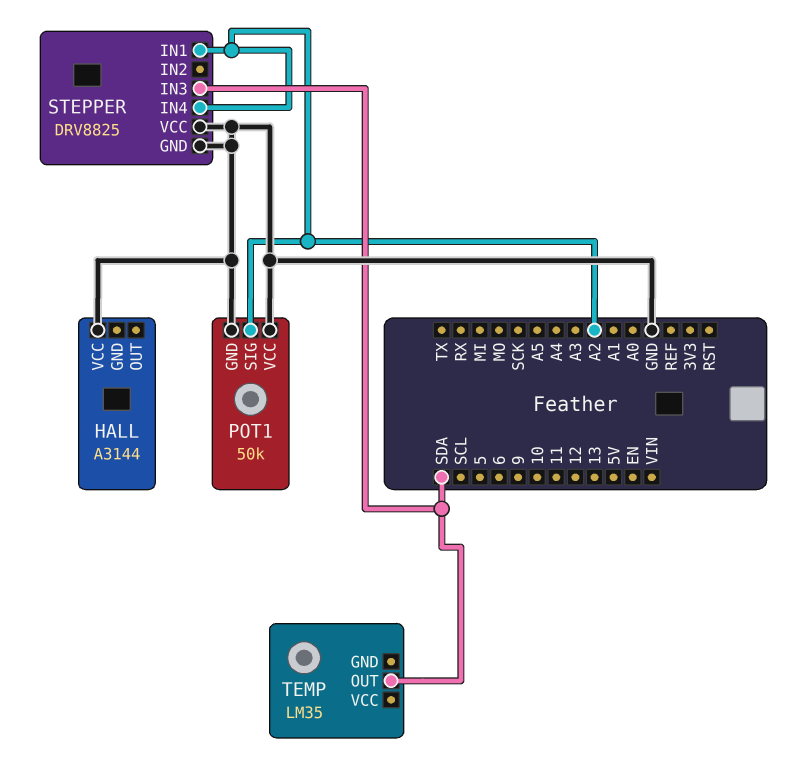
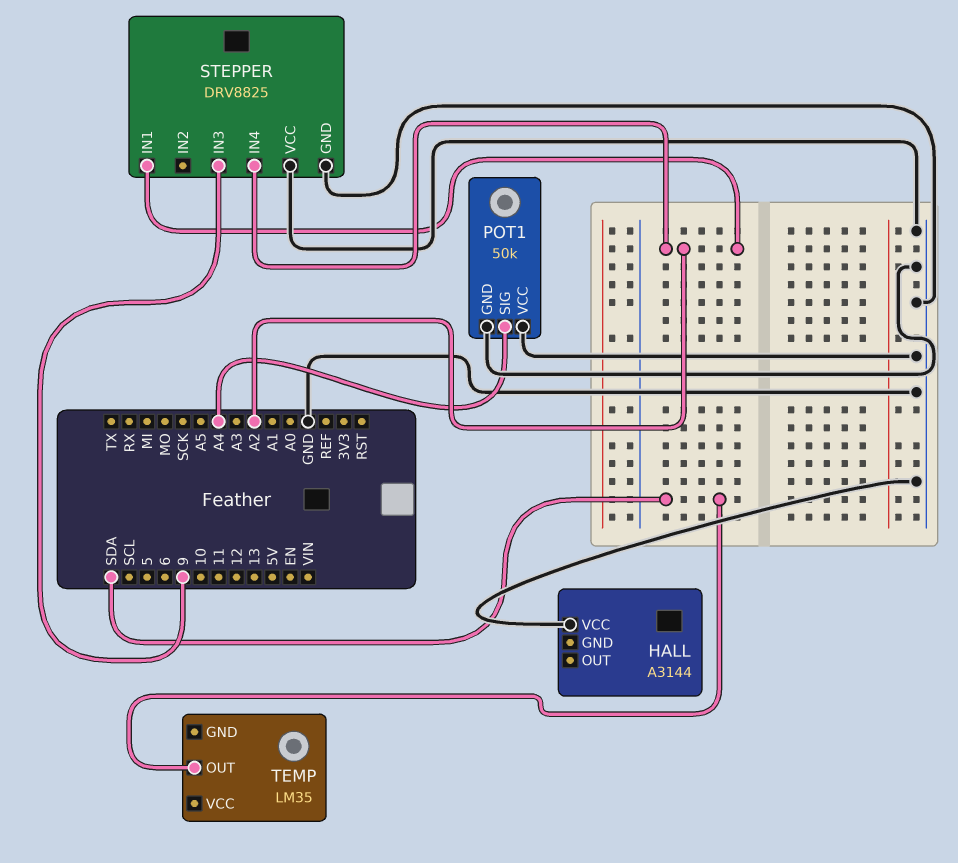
POT1 pin SIG: A2 -> A4
STEPPER pin IN3: SDA -> 9

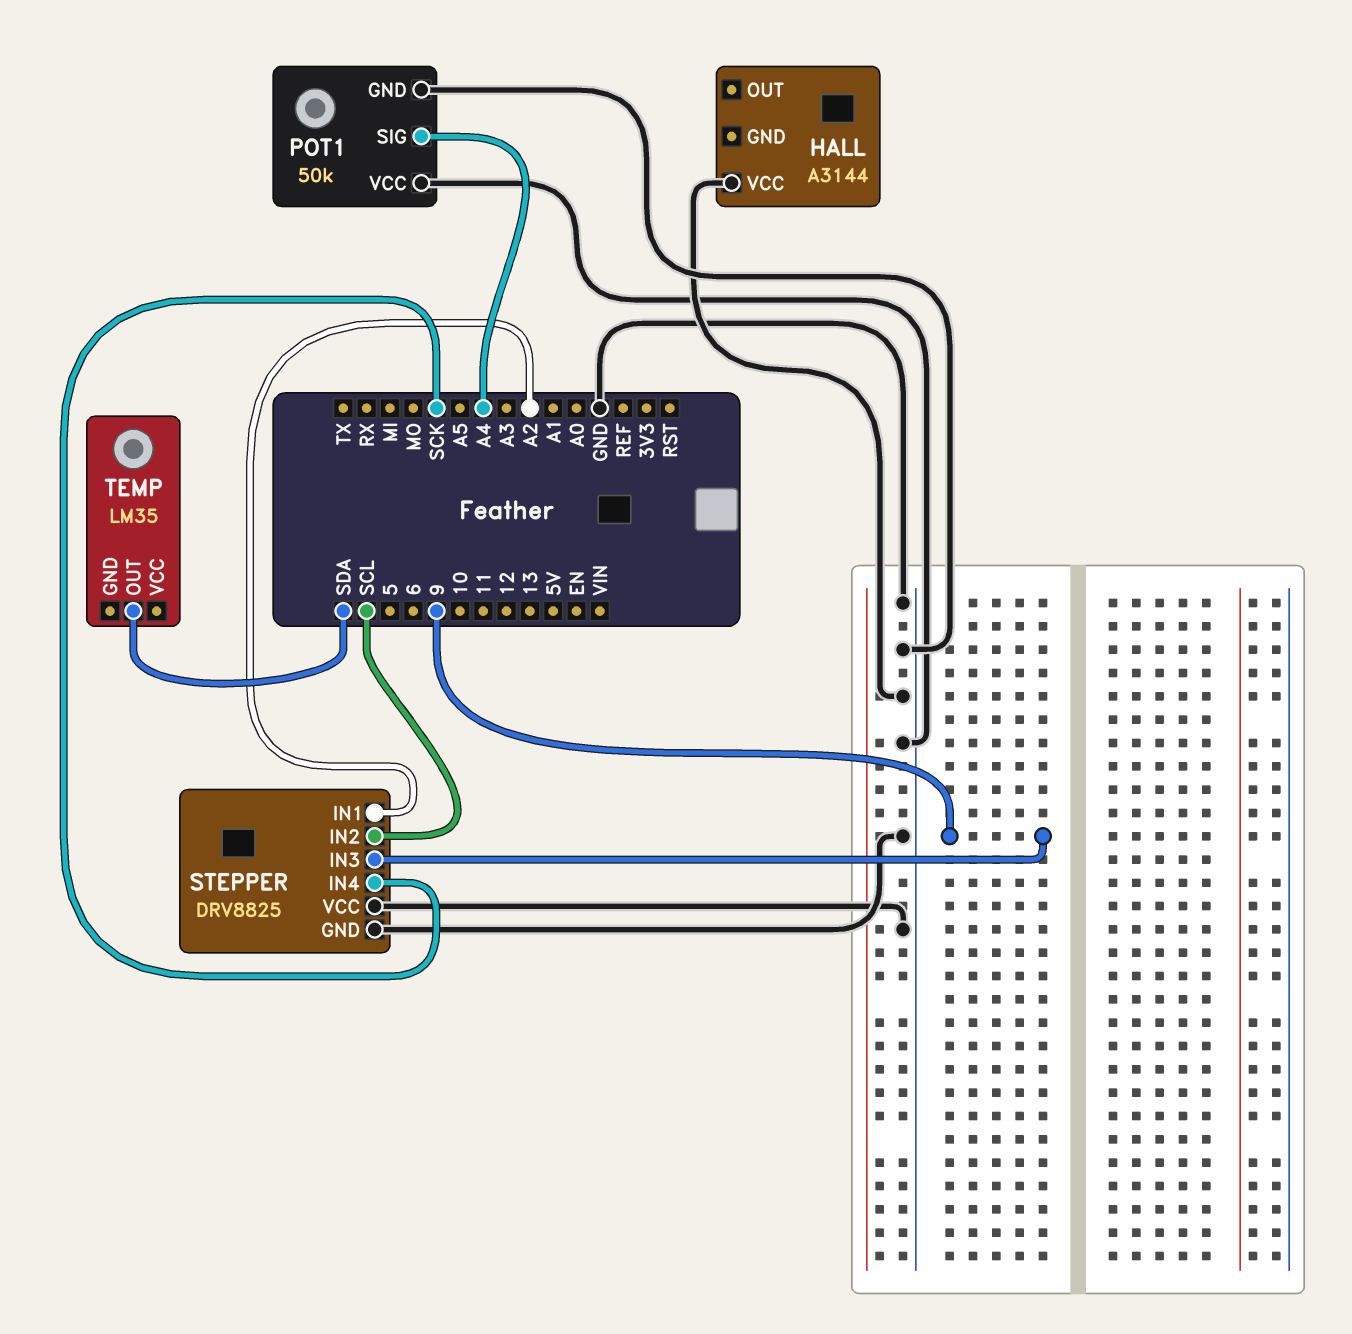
STEPPER pin IN2: none -> SCL
STEPPER pin IN4: A2 -> SCK

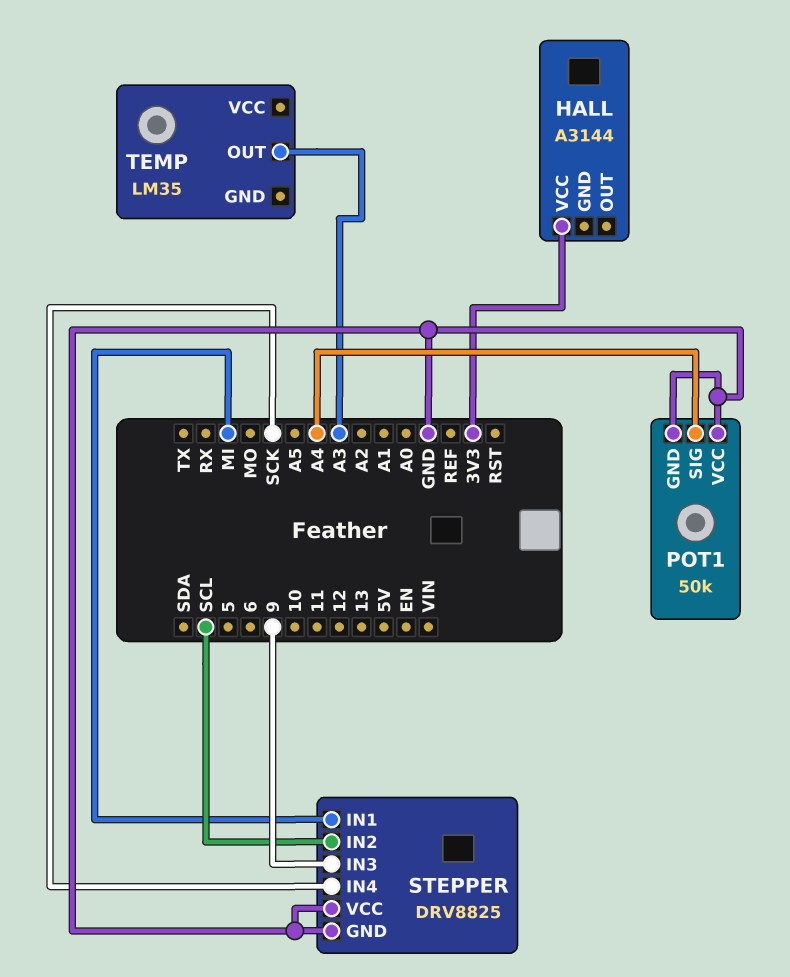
HALL pin VCC: GND -> 3V3
STEPPER pin IN1: A2 -> MI
TEMP pin OUT: SDA -> A3

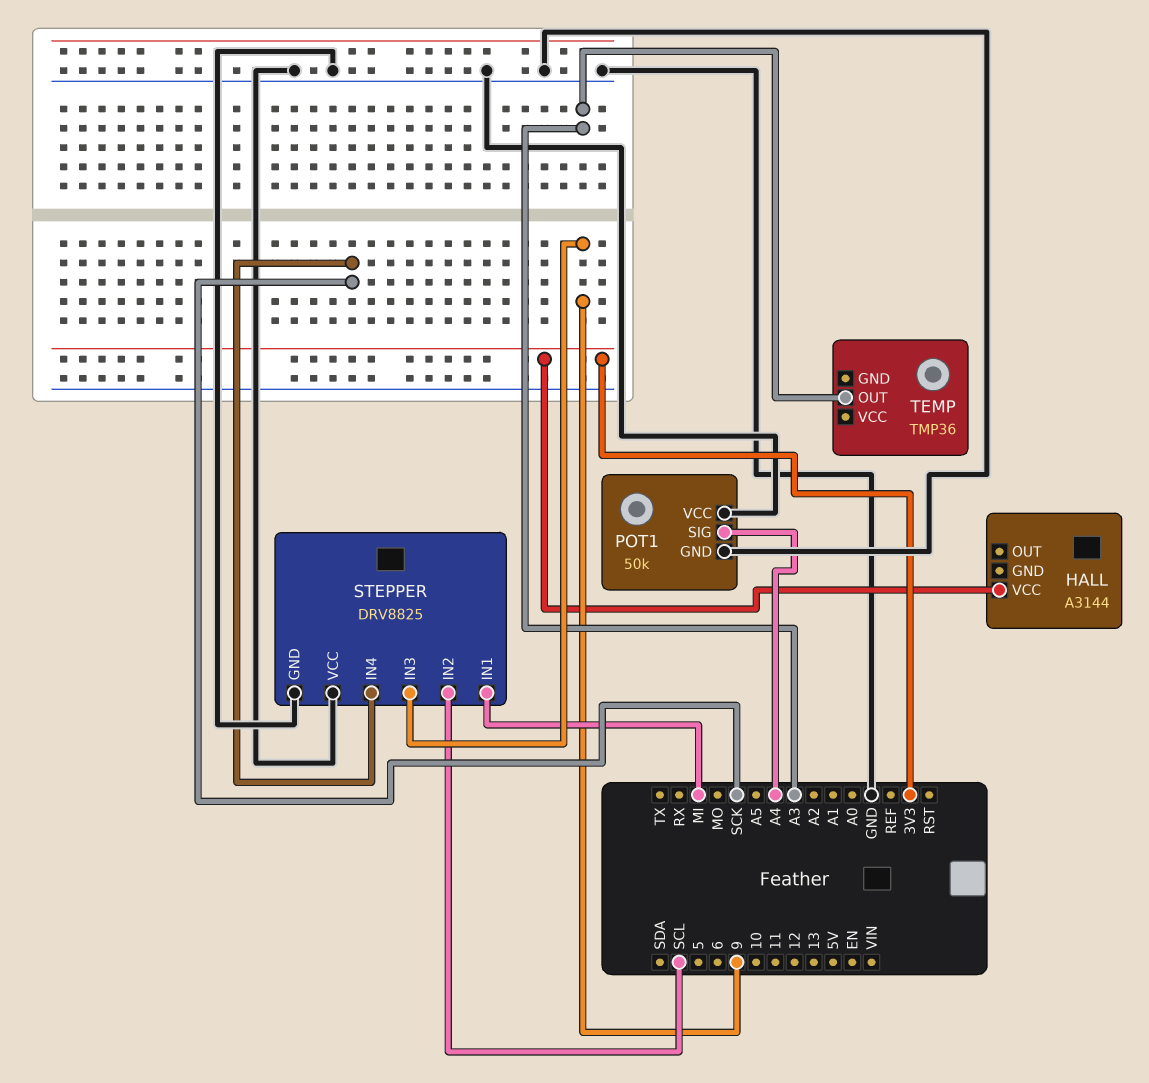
TEMP: LM35 -> TMP36

